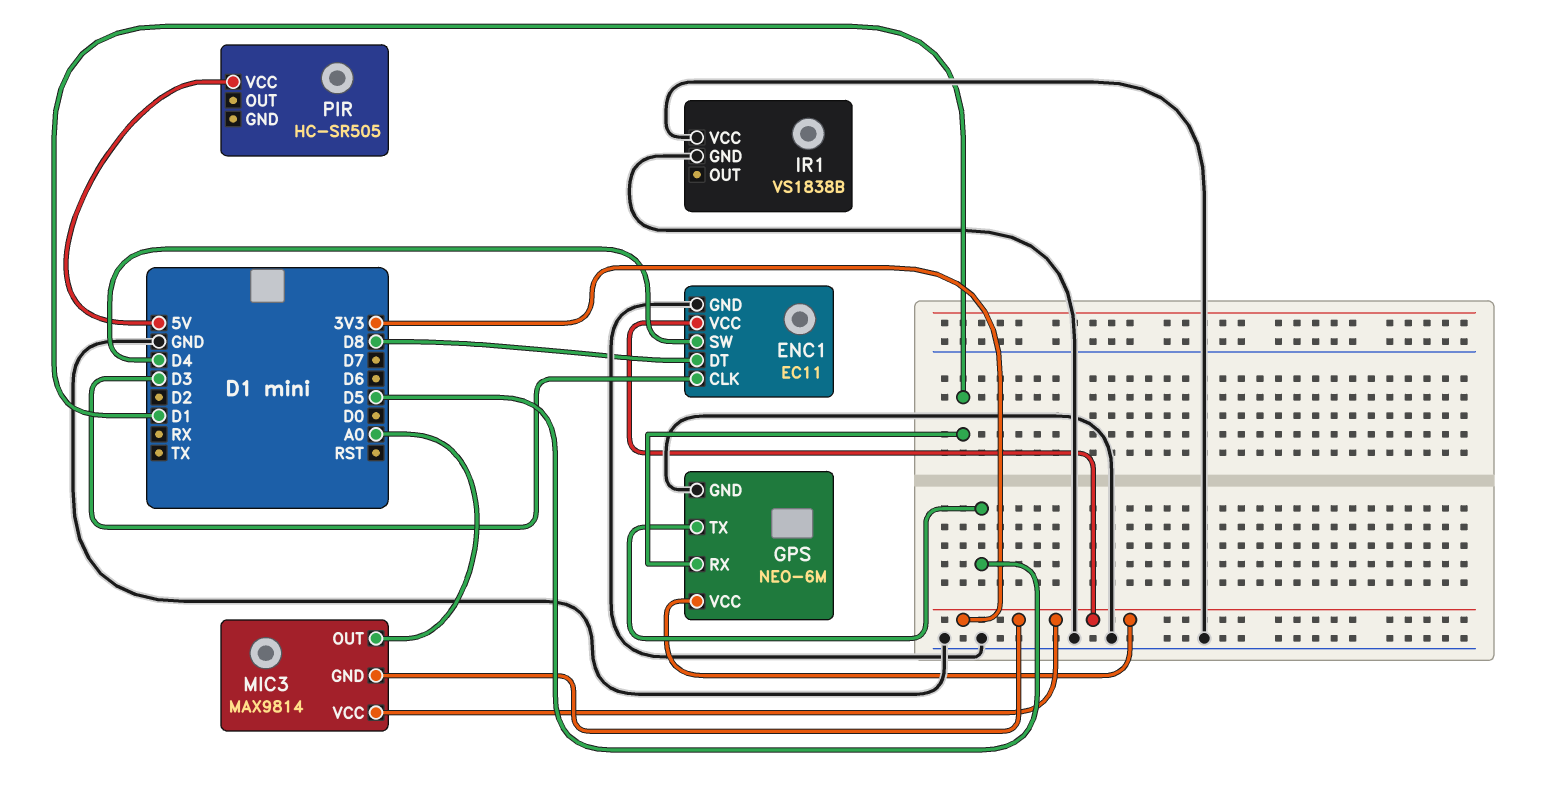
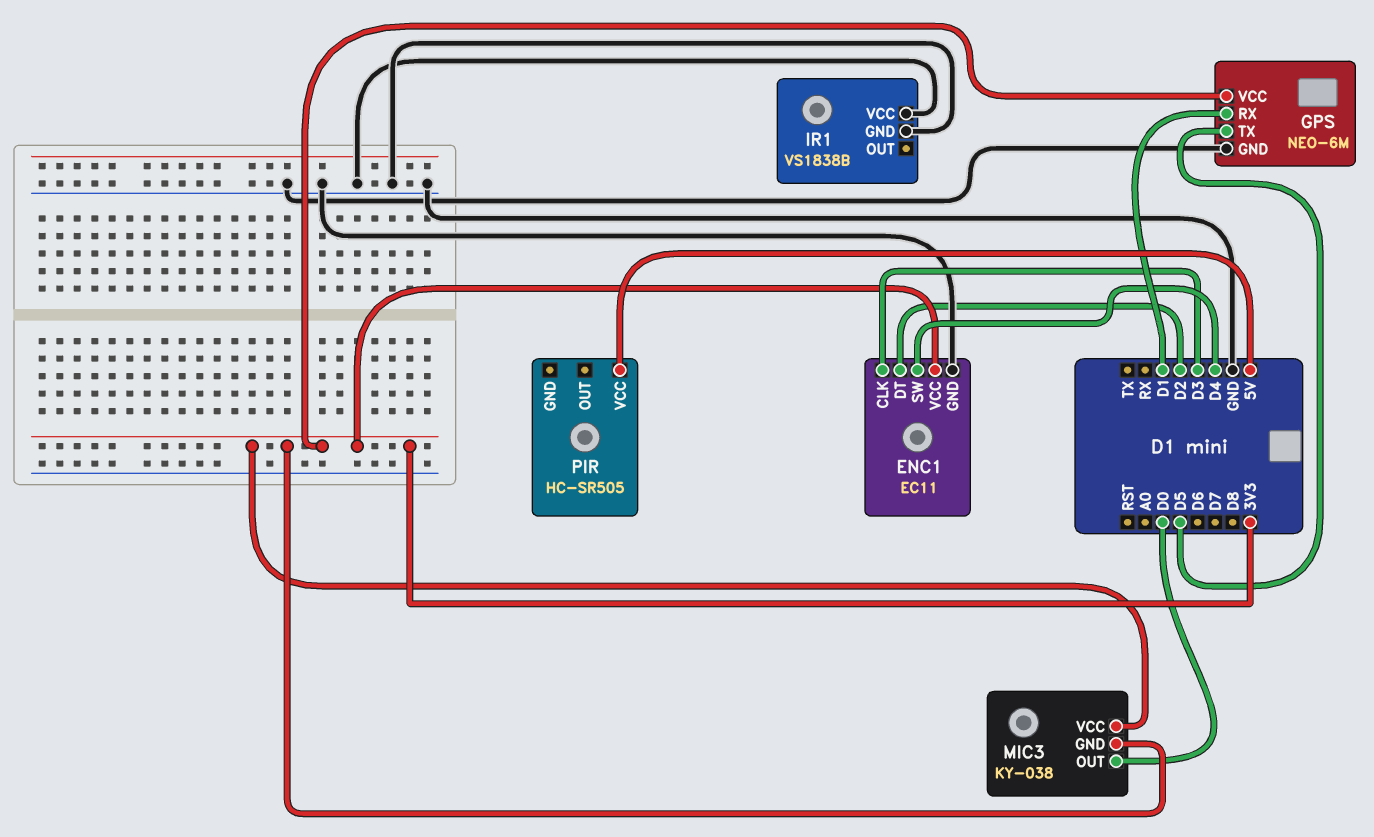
ENC1 pin DT: D8 -> D2
MIC3: MAX9814 -> KY-038
MIC3 pin OUT: A0 -> D0

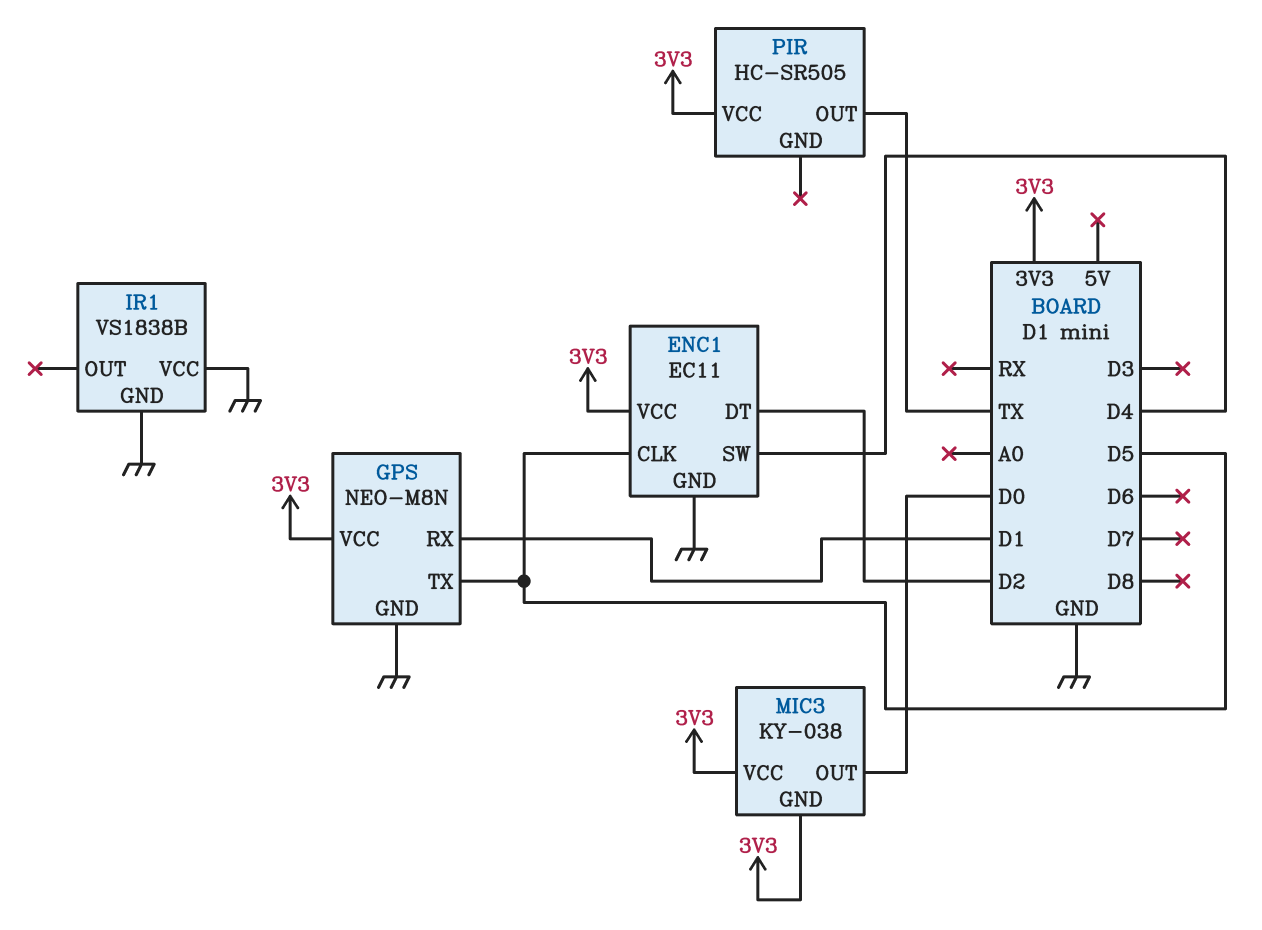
ENC1 pin CLK: D3 -> D5
GPS: NEO-6M -> NEO-M8N
PIR pin OUT: none -> TX
PIR pin VCC: 5V -> 3V3

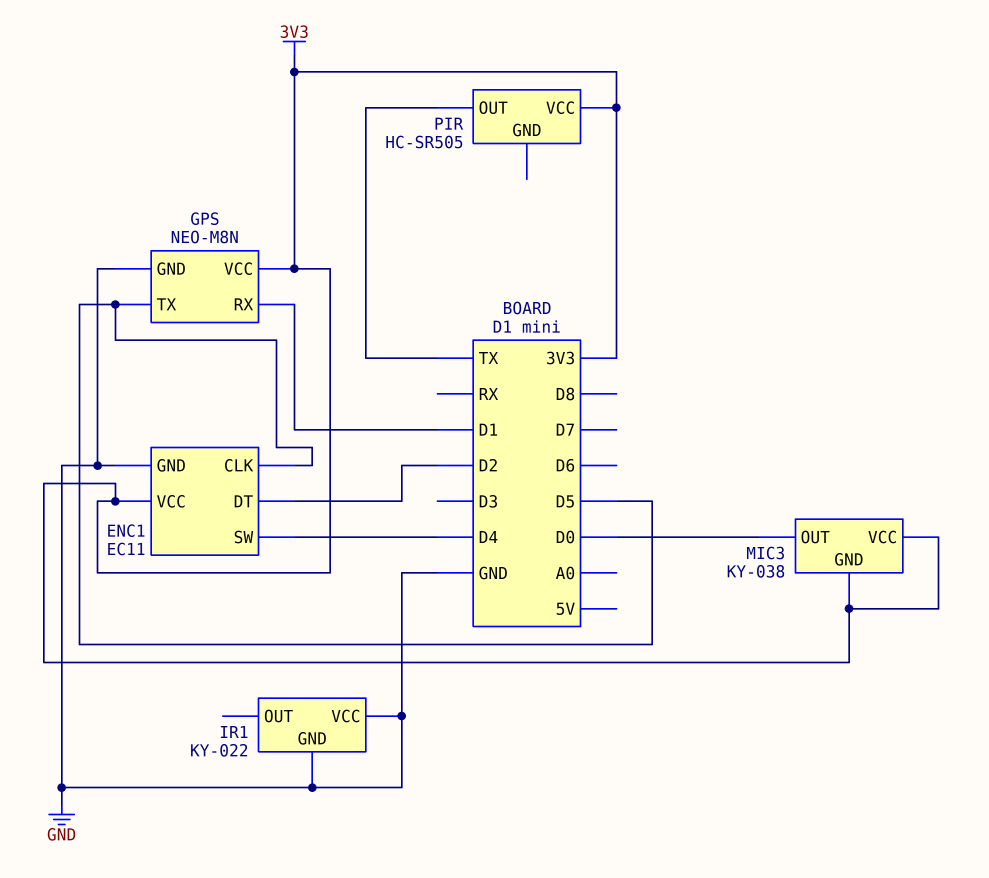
IR1: VS1838B -> KY-022

